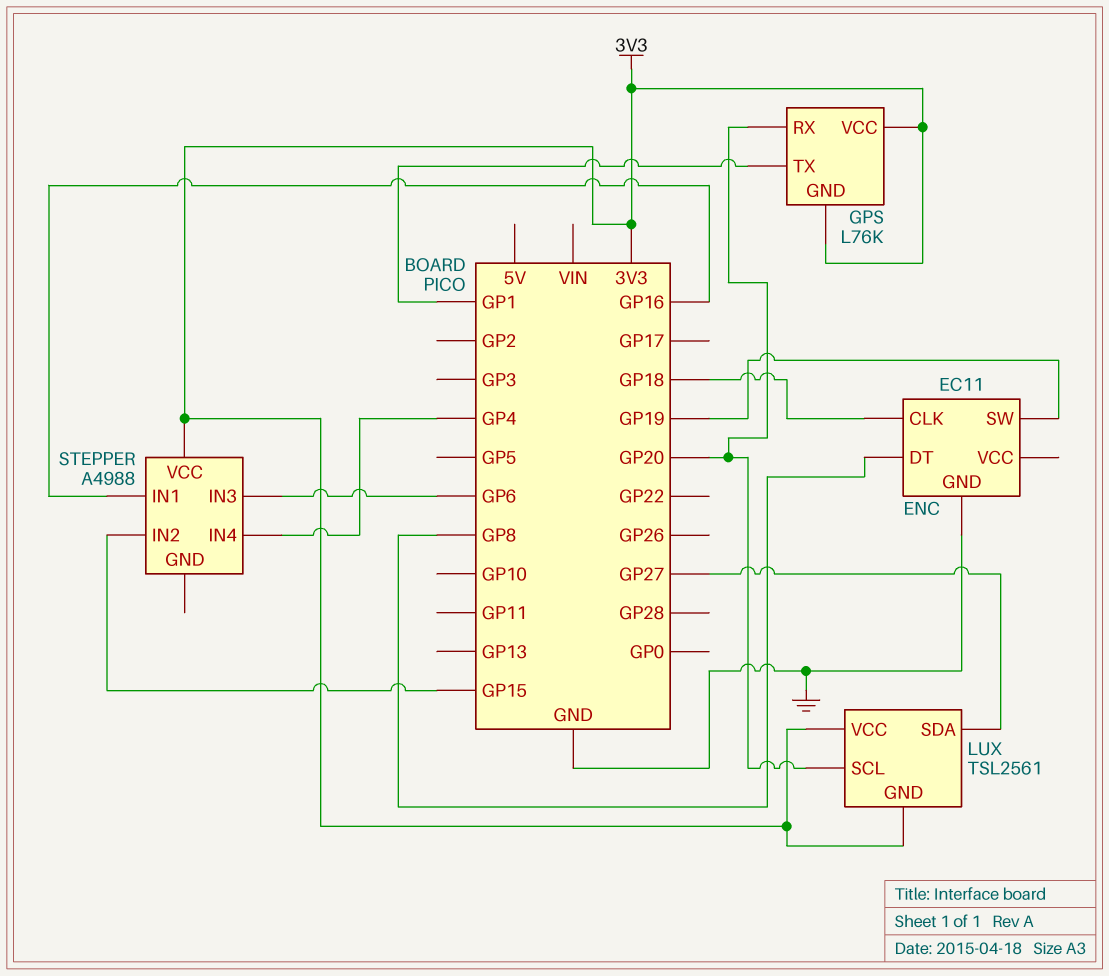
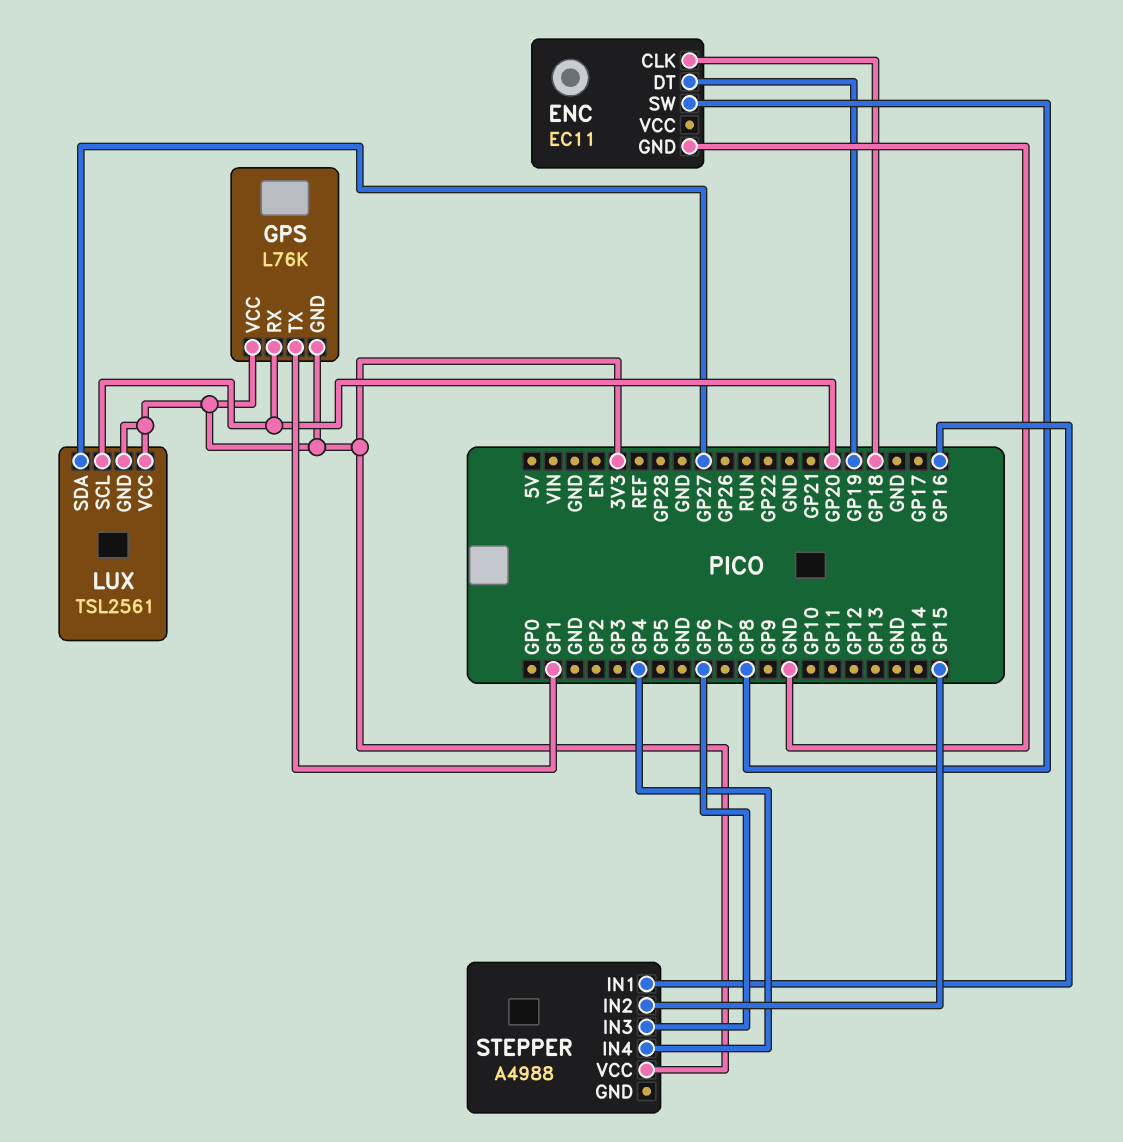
ENC pin DT: GP8 -> GP19
ENC pin SW: GP19 -> GP8

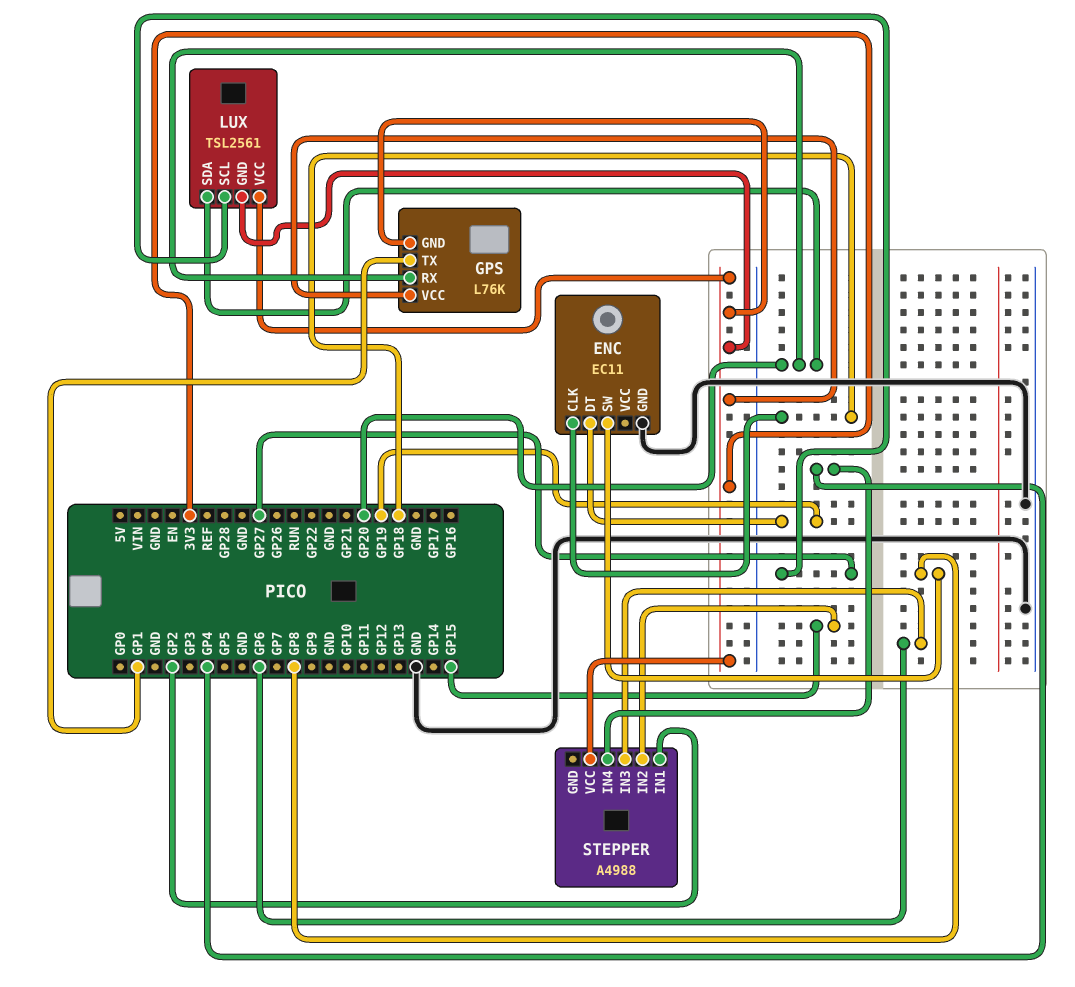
LUX pin SCL: GP20 -> GP27
LUX pin SDA: GP27 -> GP20
STEPPER pin IN1: GP16 -> GP2

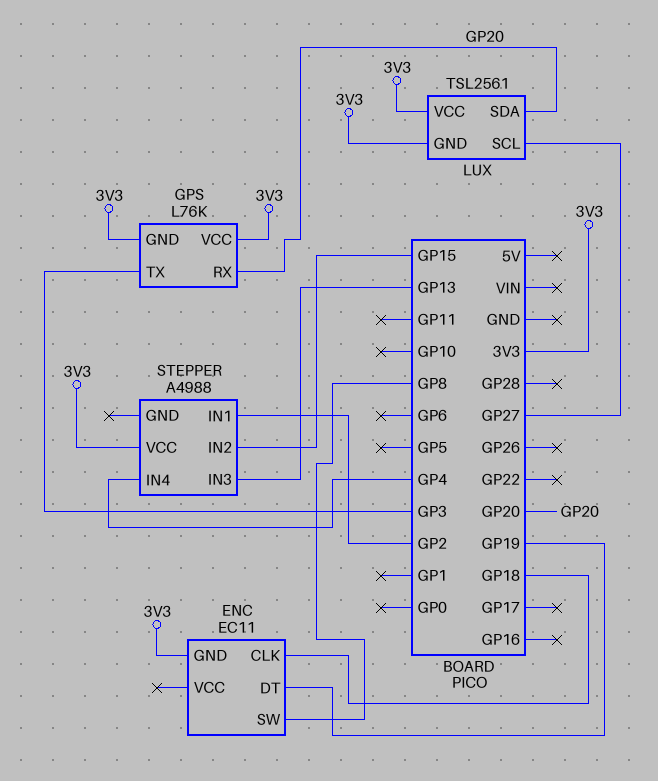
ENC pin GND: GND -> 3V3
GPS pin TX: GP1 -> GP3
STEPPER pin IN3: GP6 -> GP13

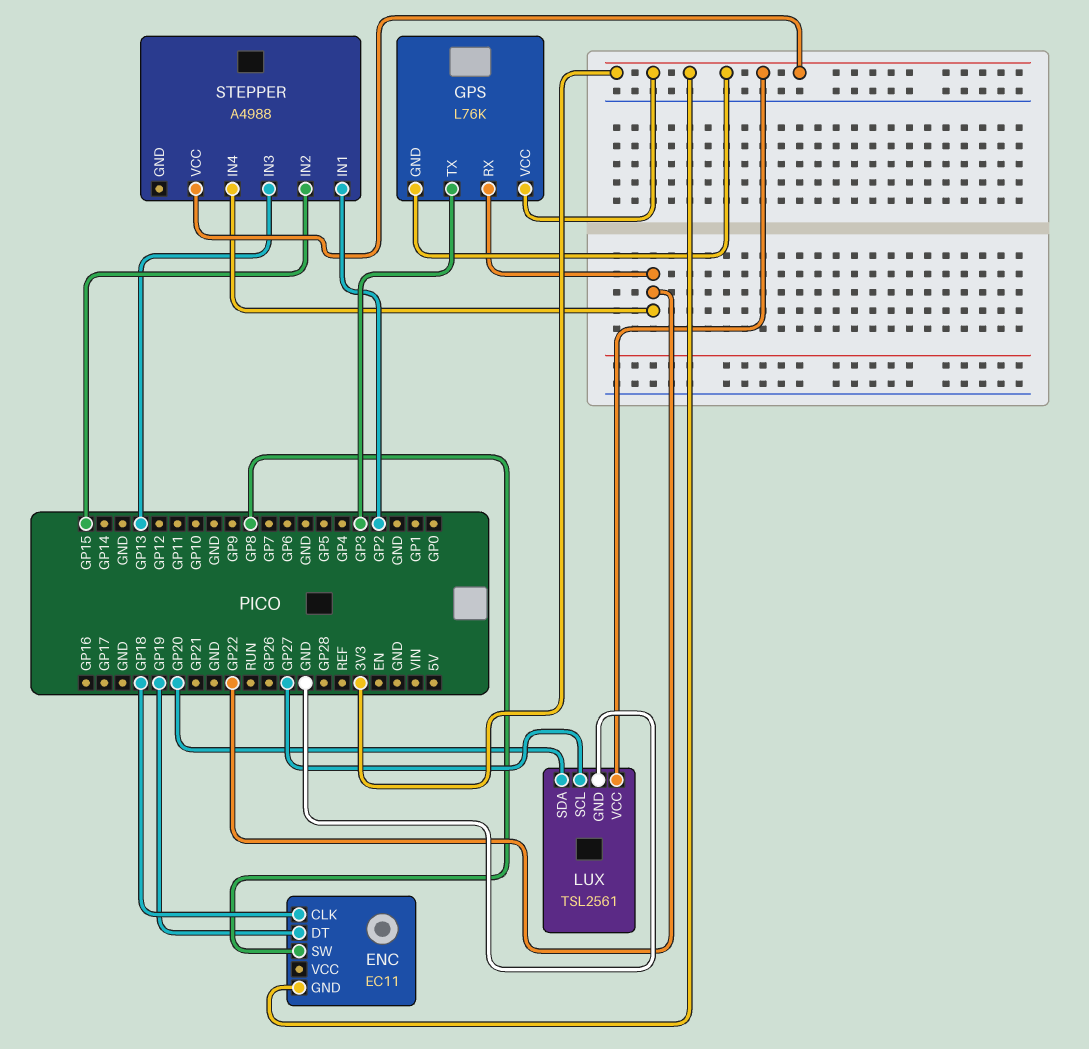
GPS pin RX: GP20 -> GP22
LUX pin GND: 3V3 -> GND
STEPPER pin IN4: GP4 -> GP22

